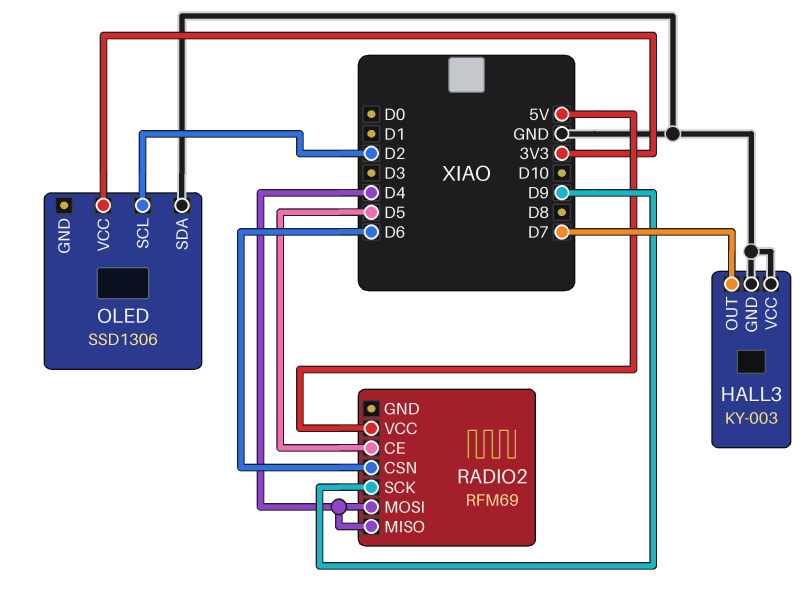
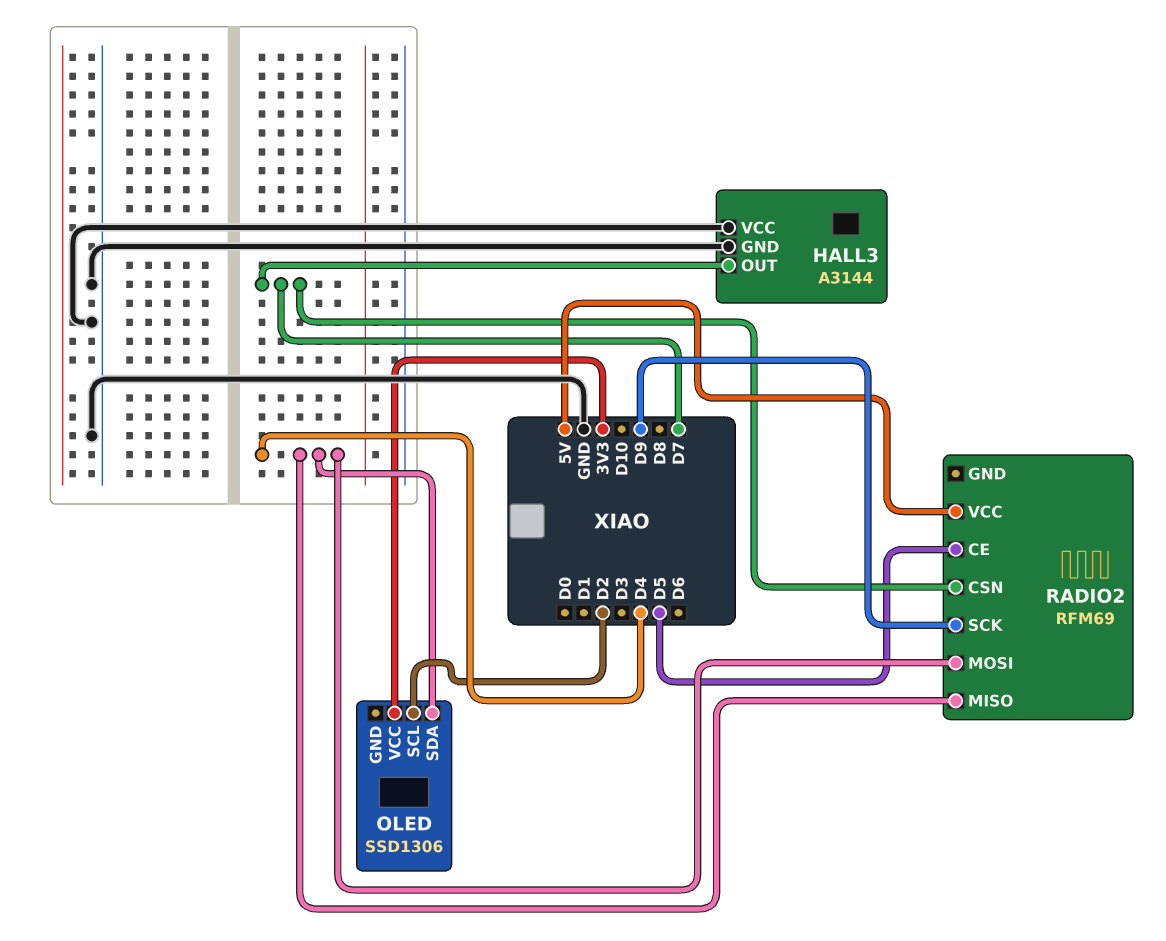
HALL3: KY-003 -> A3144
OLED pin SDA: GND -> D4
RADIO2 pin CSN: D6 -> D7

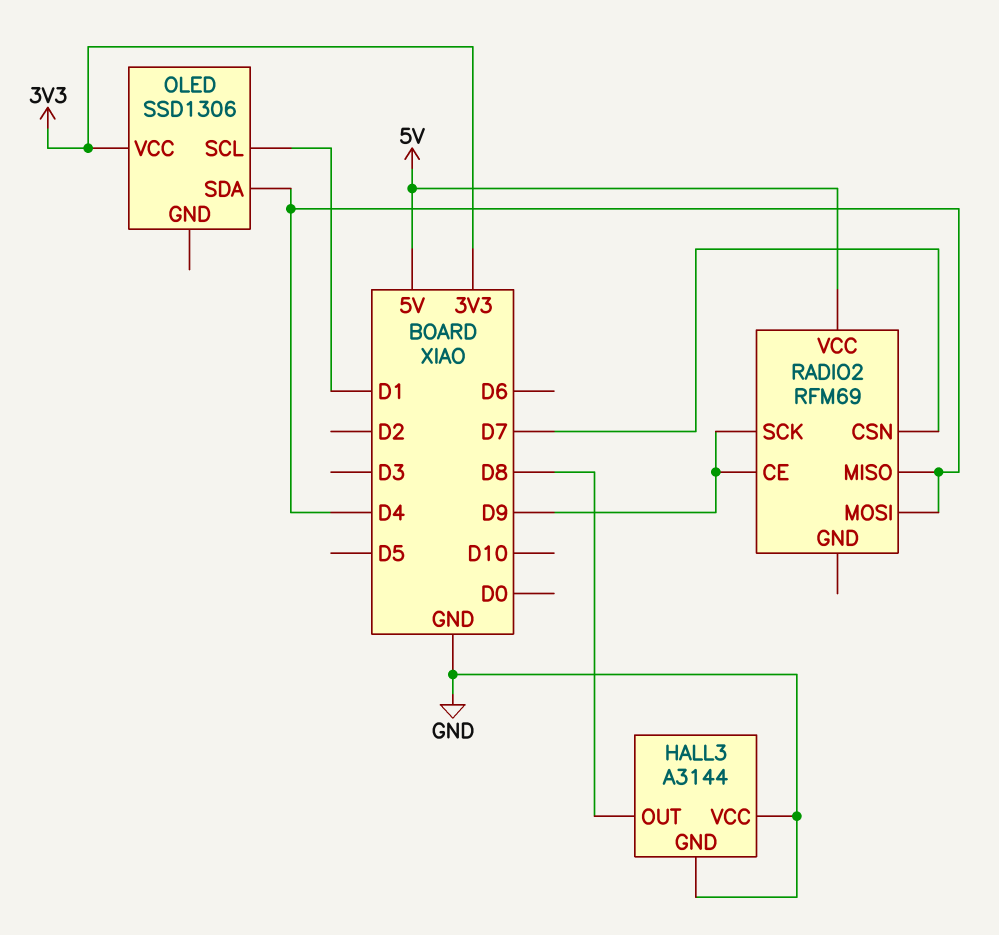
HALL3 pin OUT: D7 -> D8
OLED pin SCL: D2 -> D1
RADIO2 pin CE: D5 -> D9

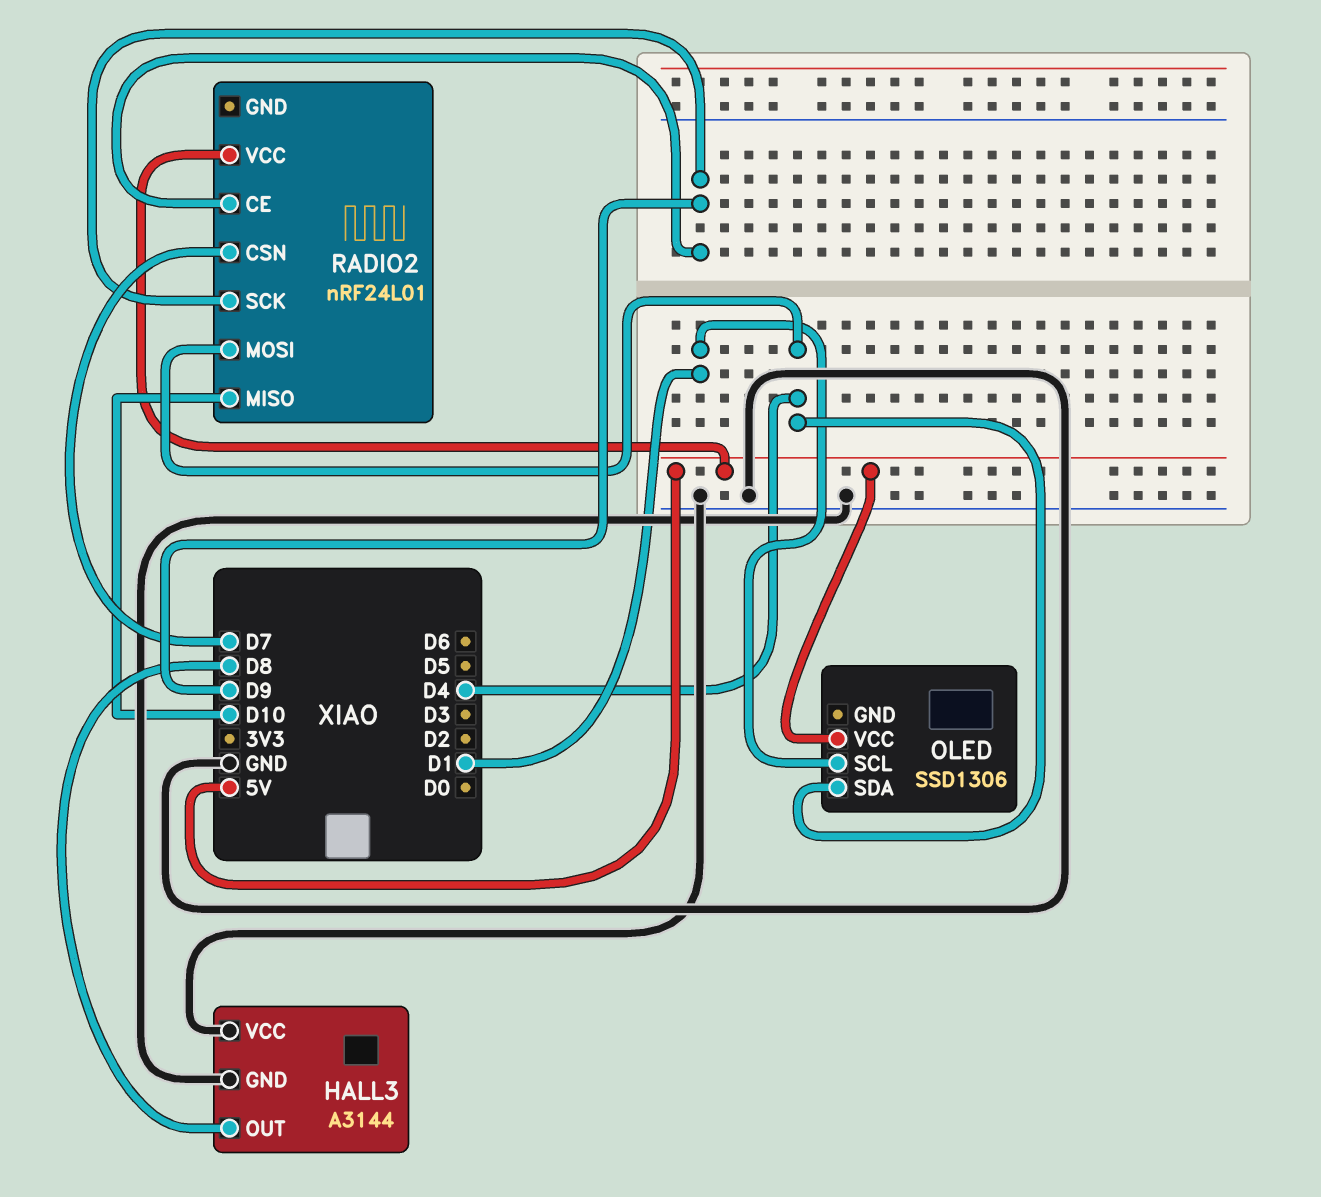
OLED pin VCC: 3V3 -> 5V
RADIO2: RFM69 -> nRF24L01
RADIO2 pin MISO: D4 -> D10

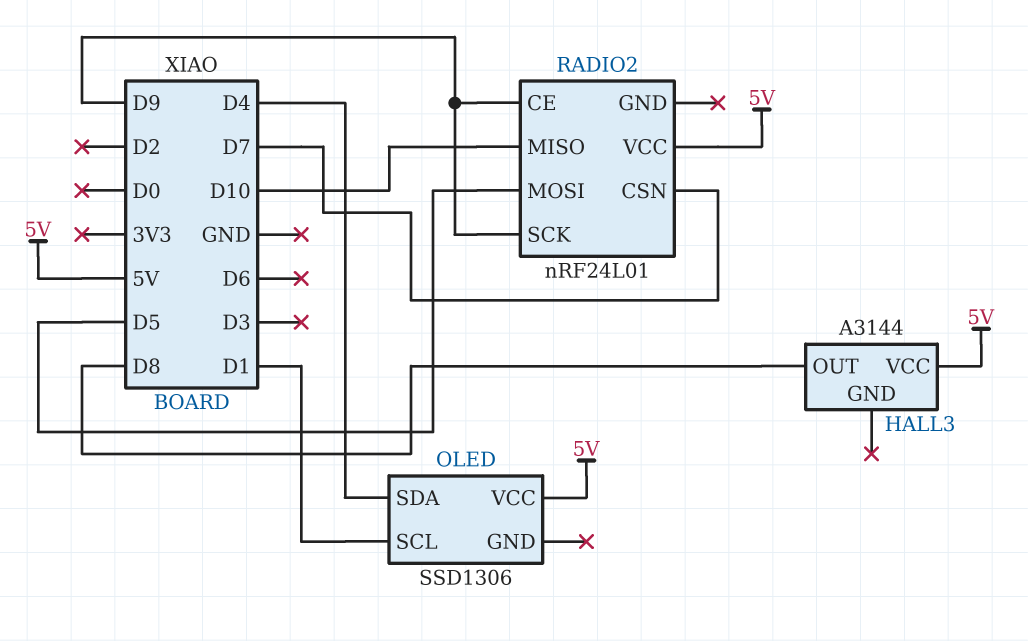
HALL3 pin GND: GND -> none
HALL3 pin VCC: GND -> 5V
RADIO2 pin MOSI: D4 -> D5

